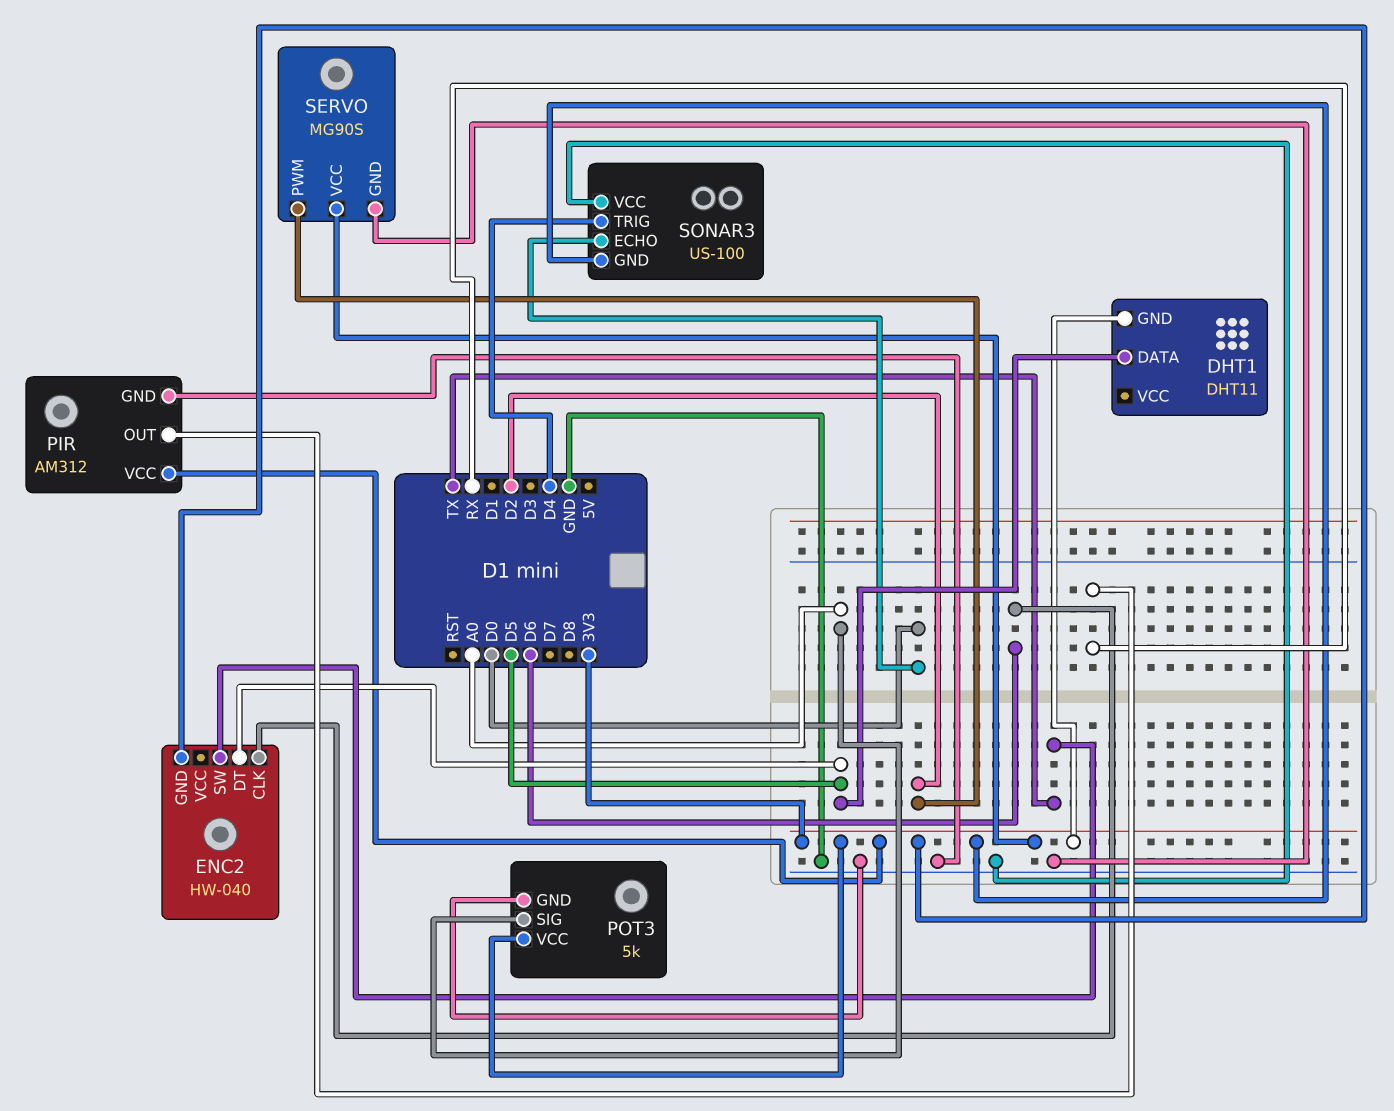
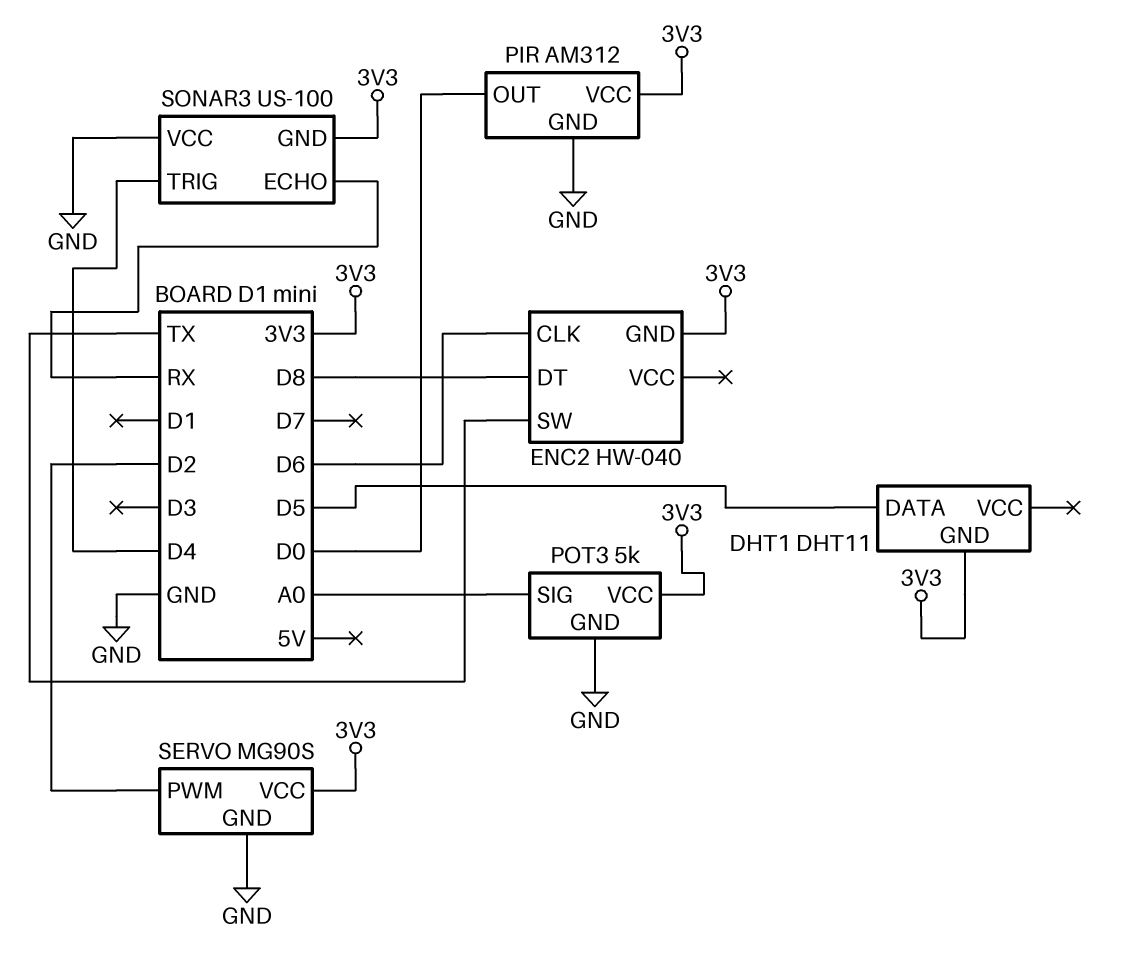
ENC2 pin DT: D5 -> D8
PIR pin OUT: RX -> D0
SONAR3 pin ECHO: D0 -> RX

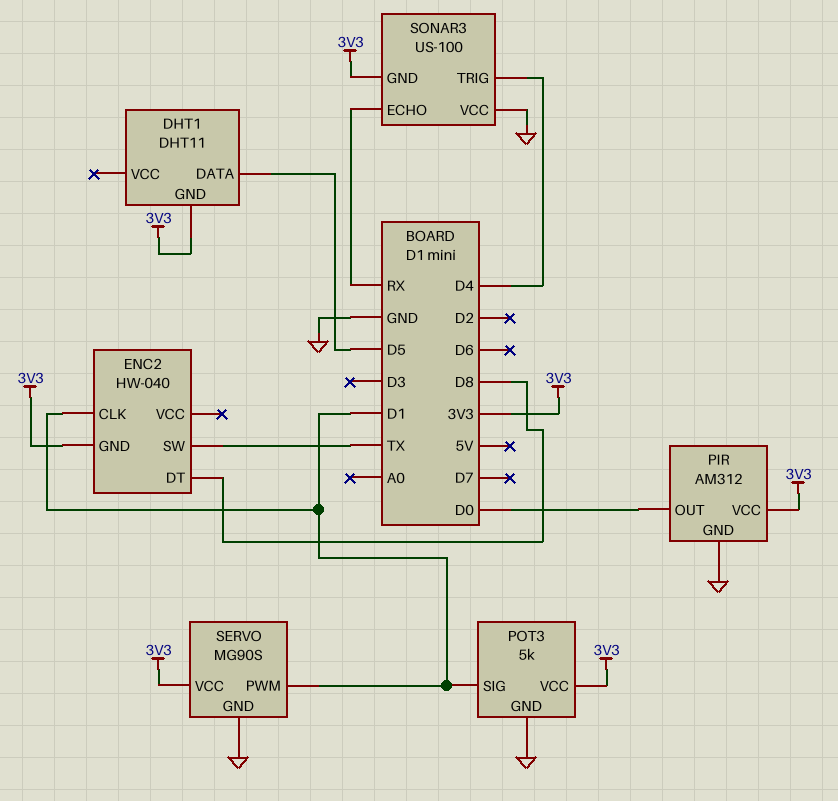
ENC2 pin CLK: D6 -> D1
POT3 pin SIG: A0 -> D1
SERVO pin PWM: D2 -> D1

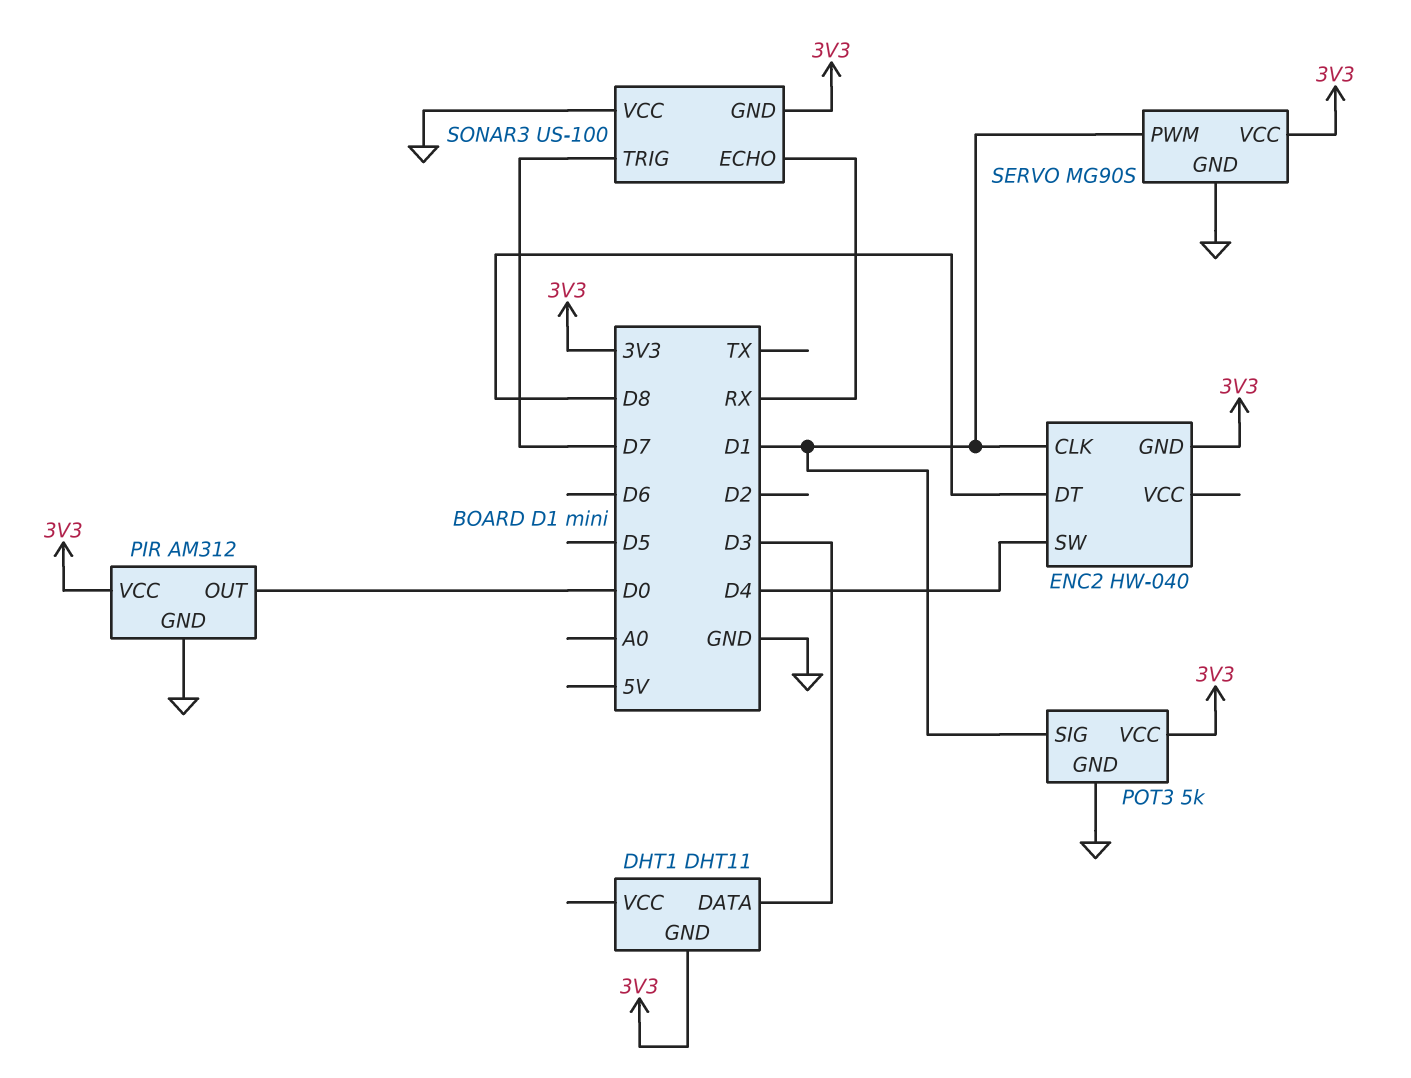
DHT1 pin DATA: D5 -> D3
ENC2 pin SW: TX -> D4
SONAR3 pin TRIG: D4 -> D7

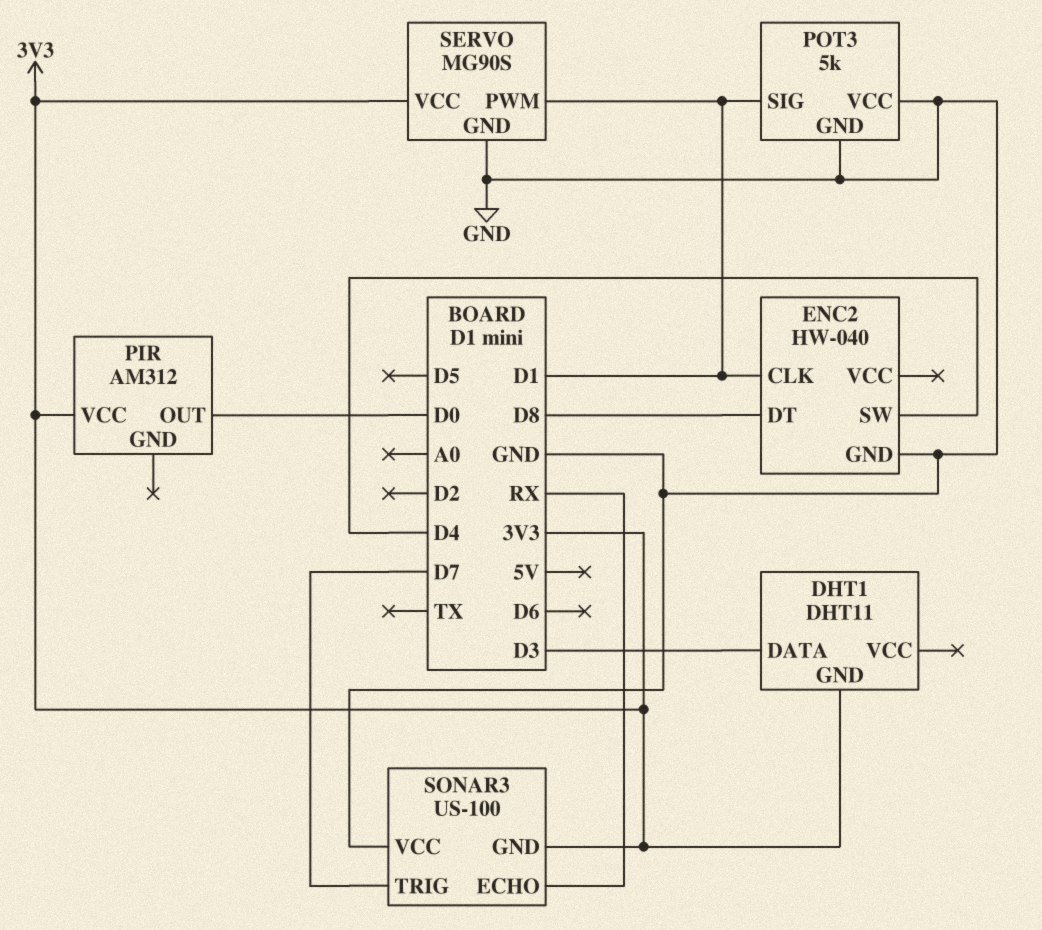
ENC2 pin GND: 3V3 -> GND
PIR pin GND: GND -> none
POT3 pin VCC: 3V3 -> GND

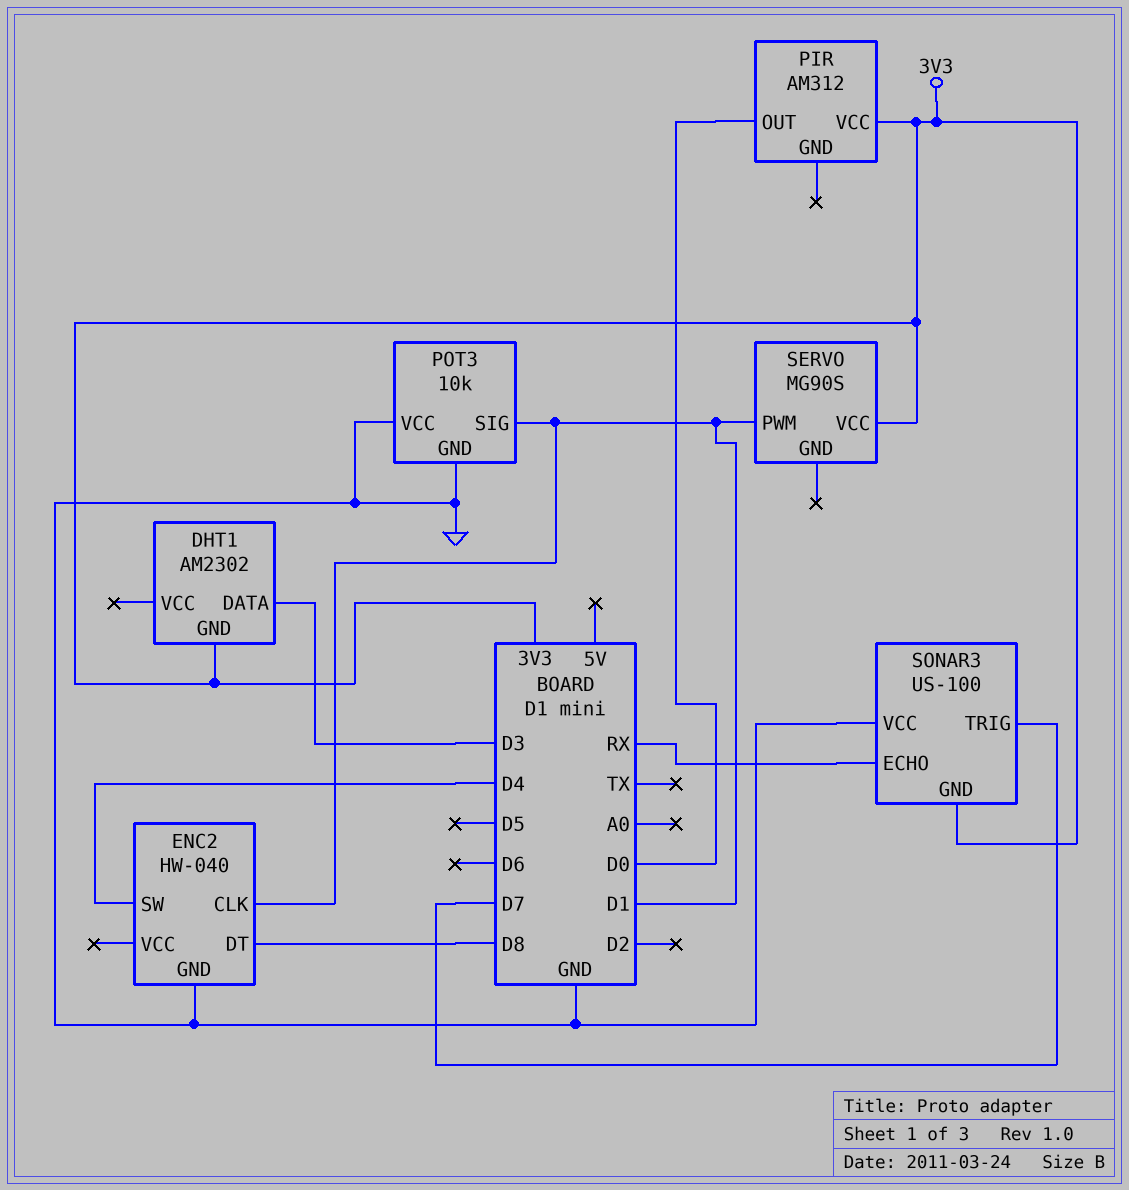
DHT1: DHT11 -> AM2302
POT3: 5k -> 10k
SERVO pin GND: GND -> none

